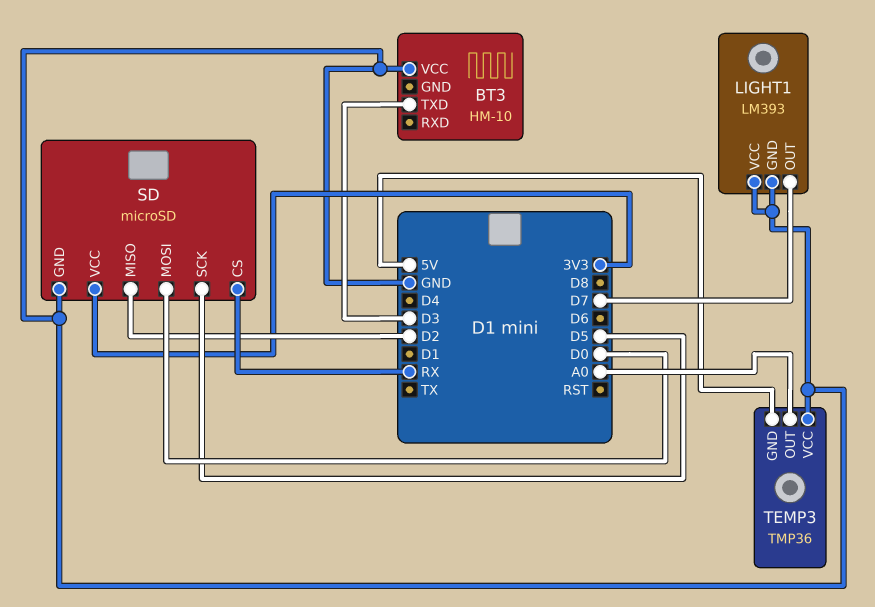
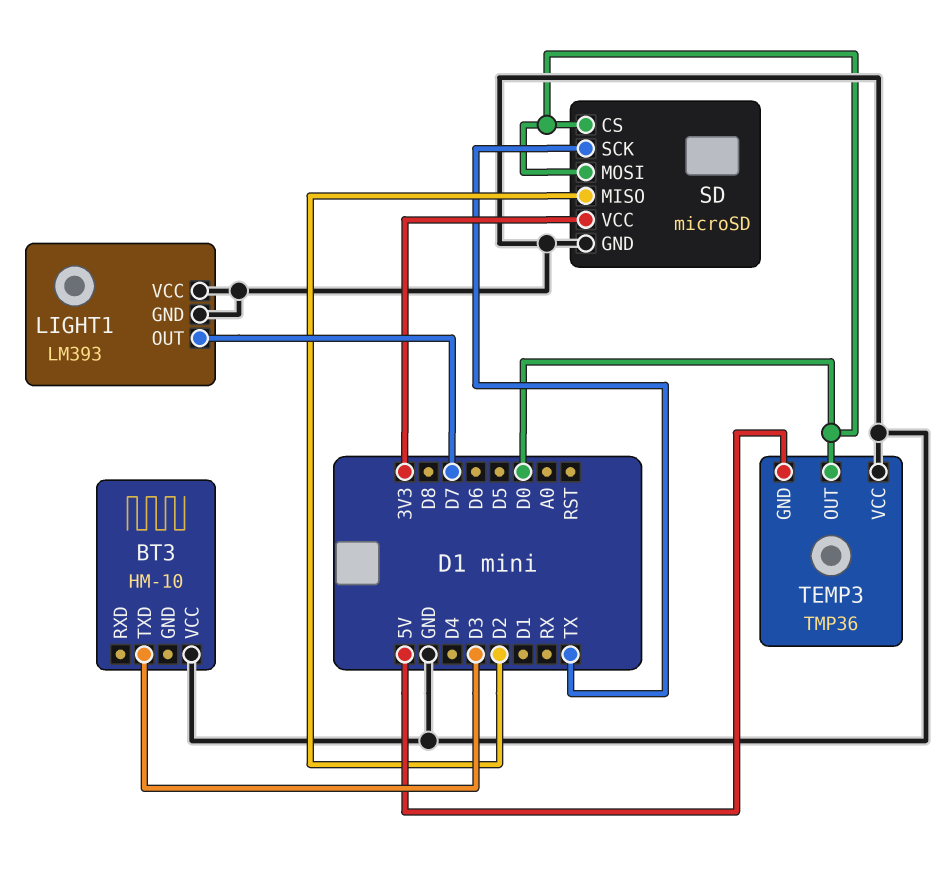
SD pin CS: RX -> D0
SD pin SCK: D5 -> TX
TEMP3 pin OUT: A0 -> D0

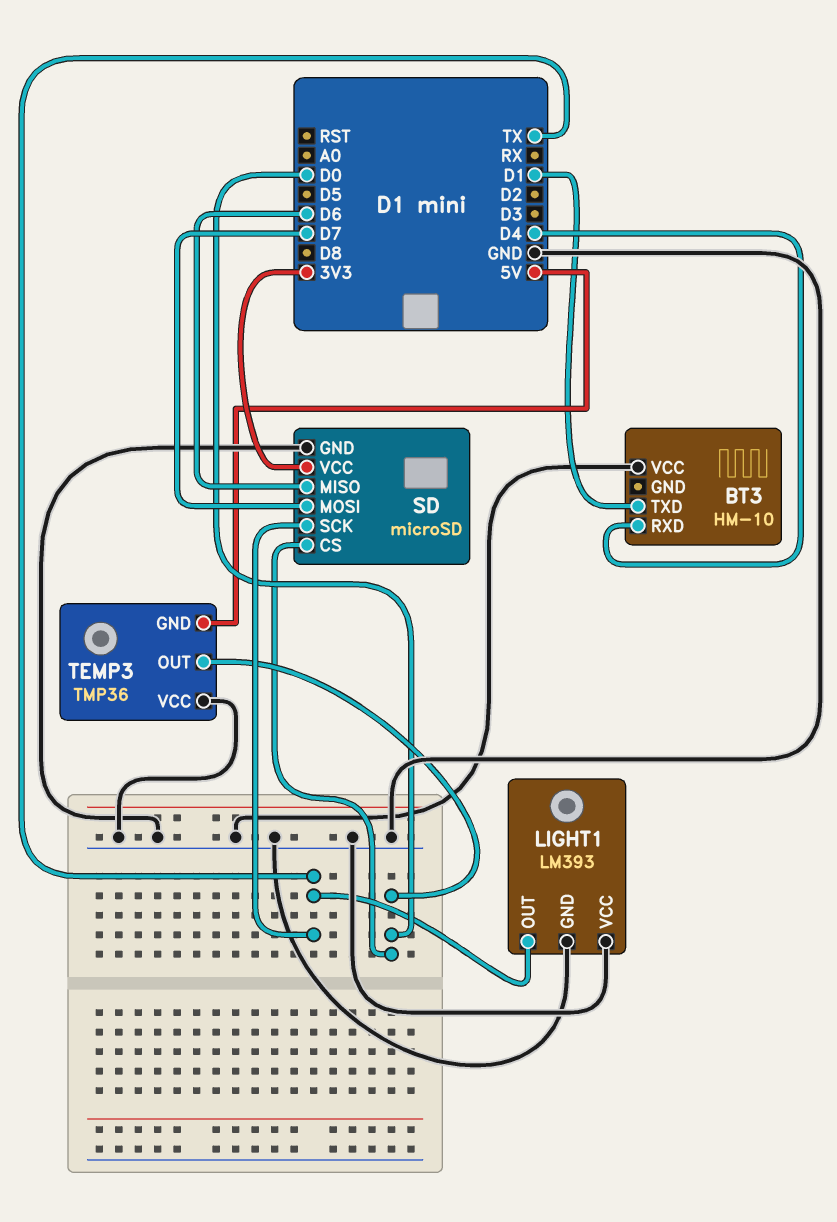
BT3 pin RXD: none -> D4
BT3 pin TXD: D3 -> D1
LIGHT1 pin OUT: D7 -> TX
SD pin MISO: D2 -> D6
SD pin MOSI: D0 -> D7

